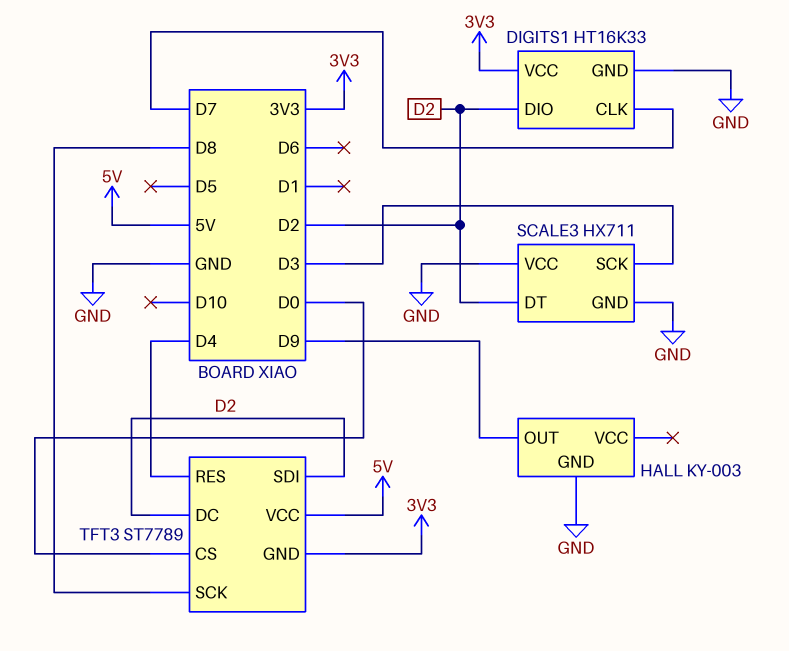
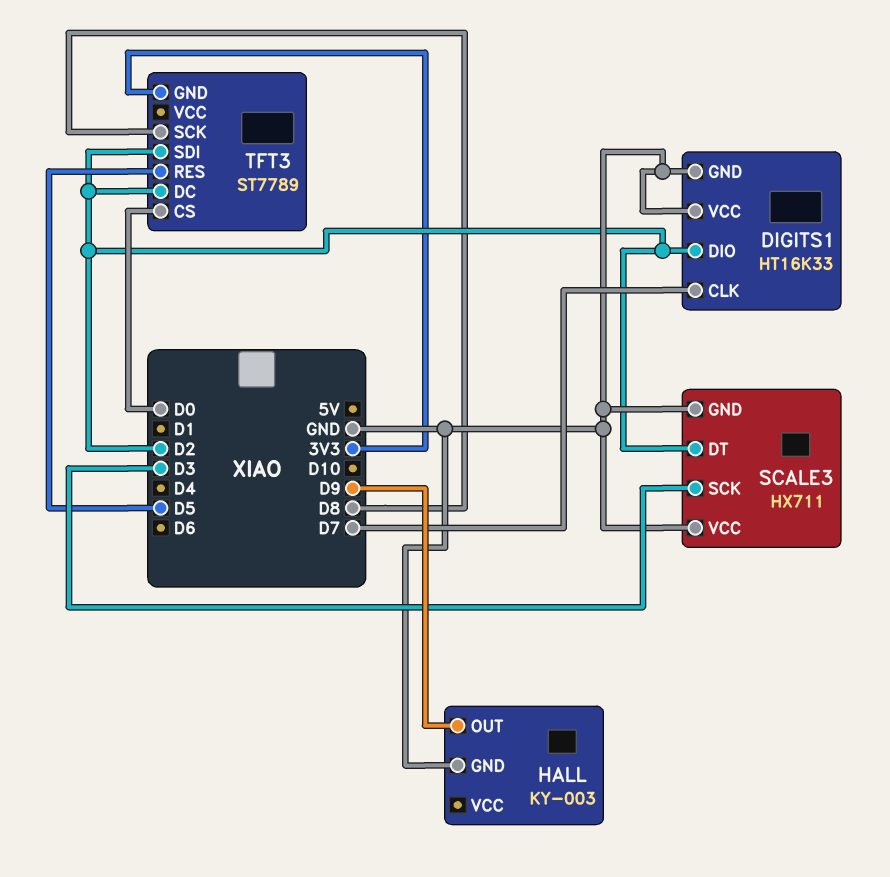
DIGITS1 pin VCC: 3V3 -> GND
TFT3 pin RES: D4 -> D5
TFT3 pin VCC: 5V -> none

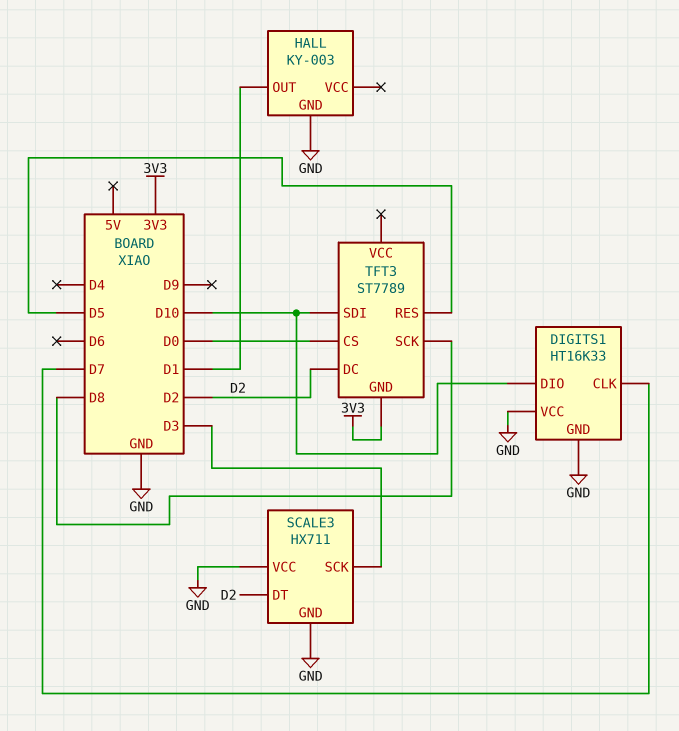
DIGITS1 pin DIO: D2 -> D10
HALL pin OUT: D9 -> D1
TFT3 pin SDI: D2 -> D10

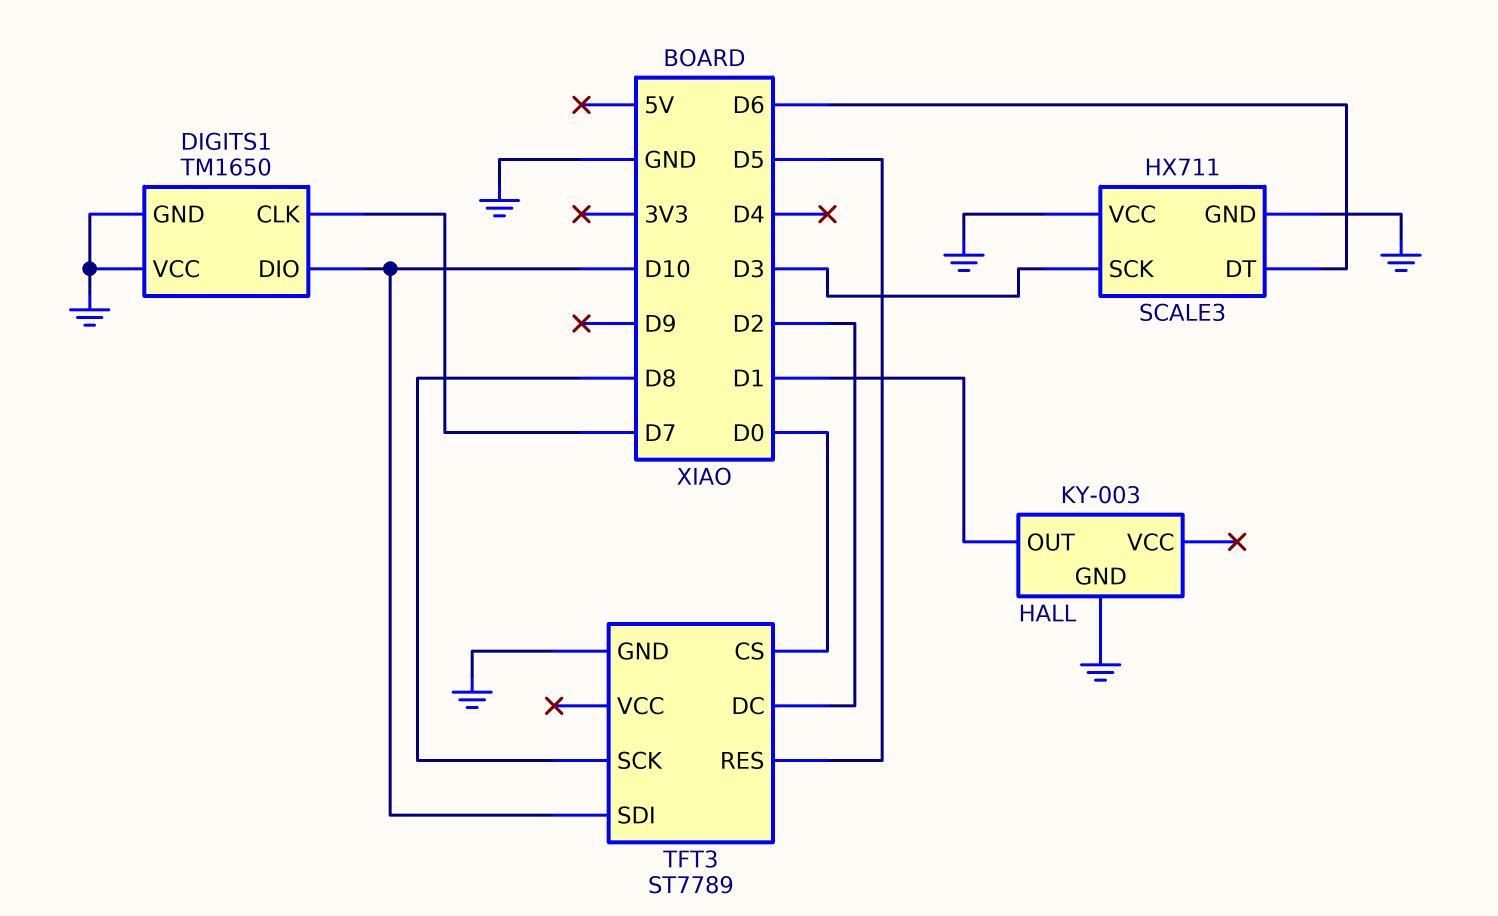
DIGITS1: HT16K33 -> TM1650
SCALE3 pin DT: D2 -> D6
TFT3 pin GND: 3V3 -> GND

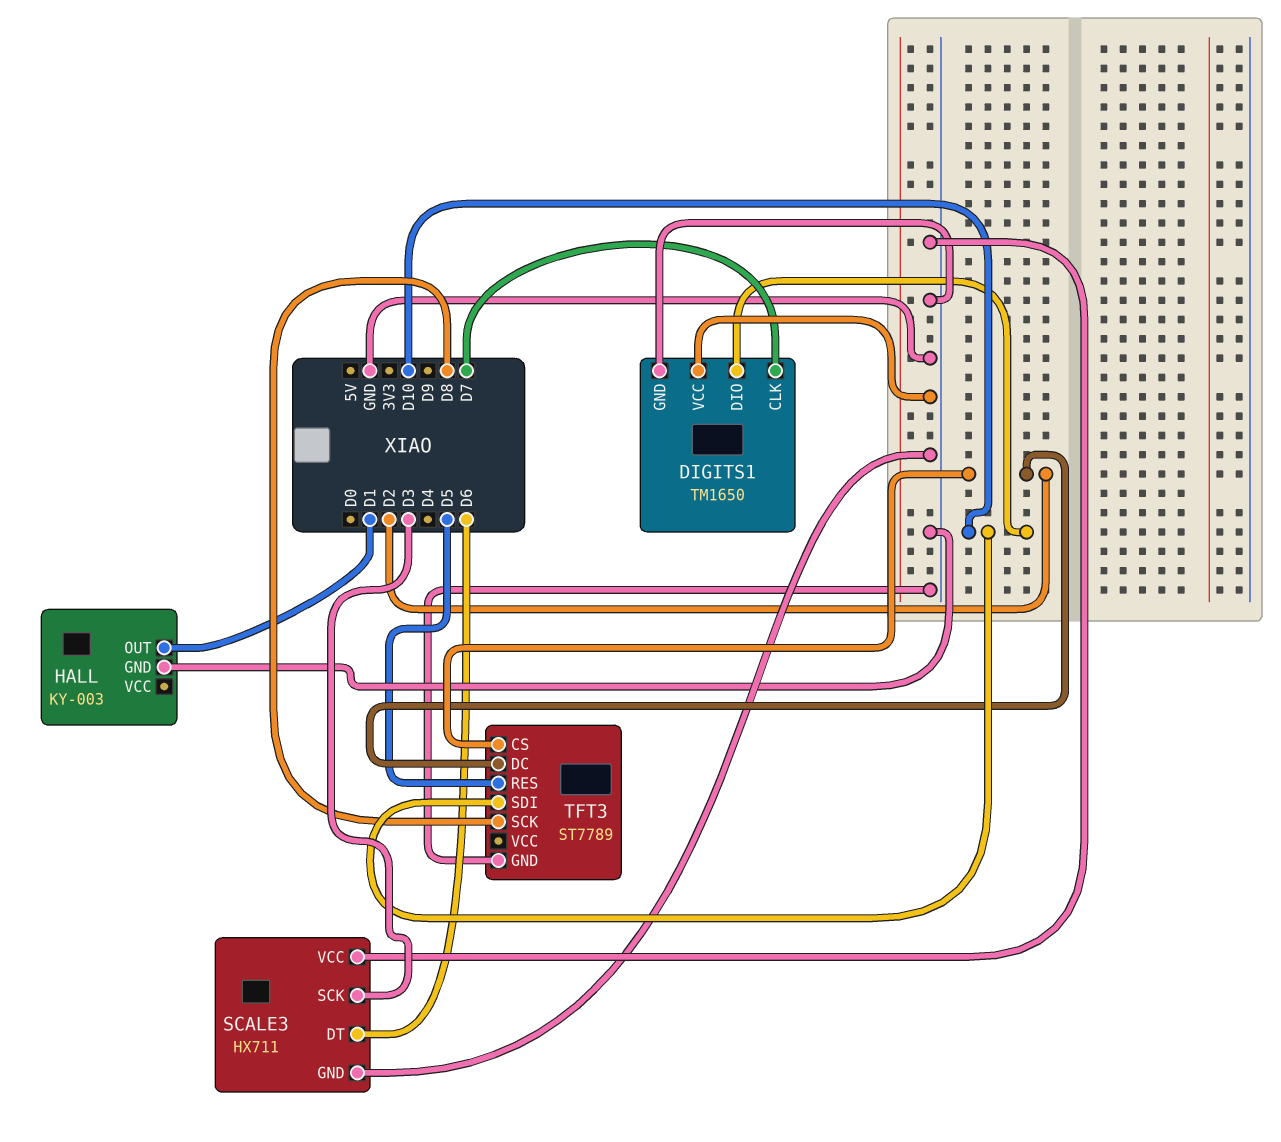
TFT3 pin CS: D0 -> D2

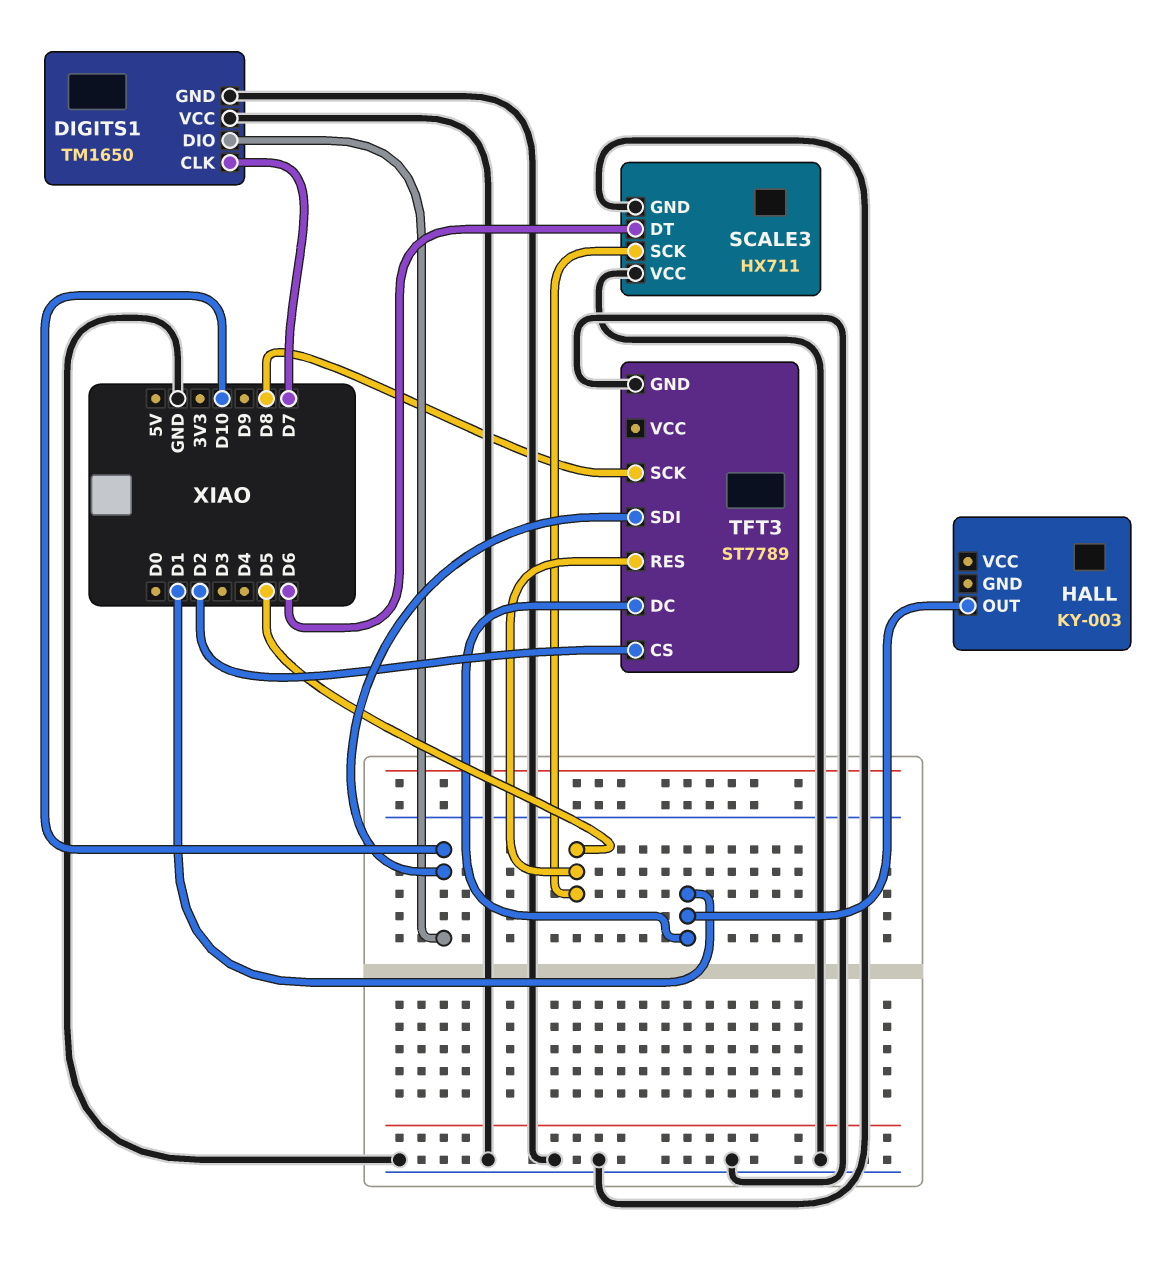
HALL pin GND: GND -> none
SCALE3 pin SCK: D3 -> D5
TFT3 pin DC: D2 -> D1

